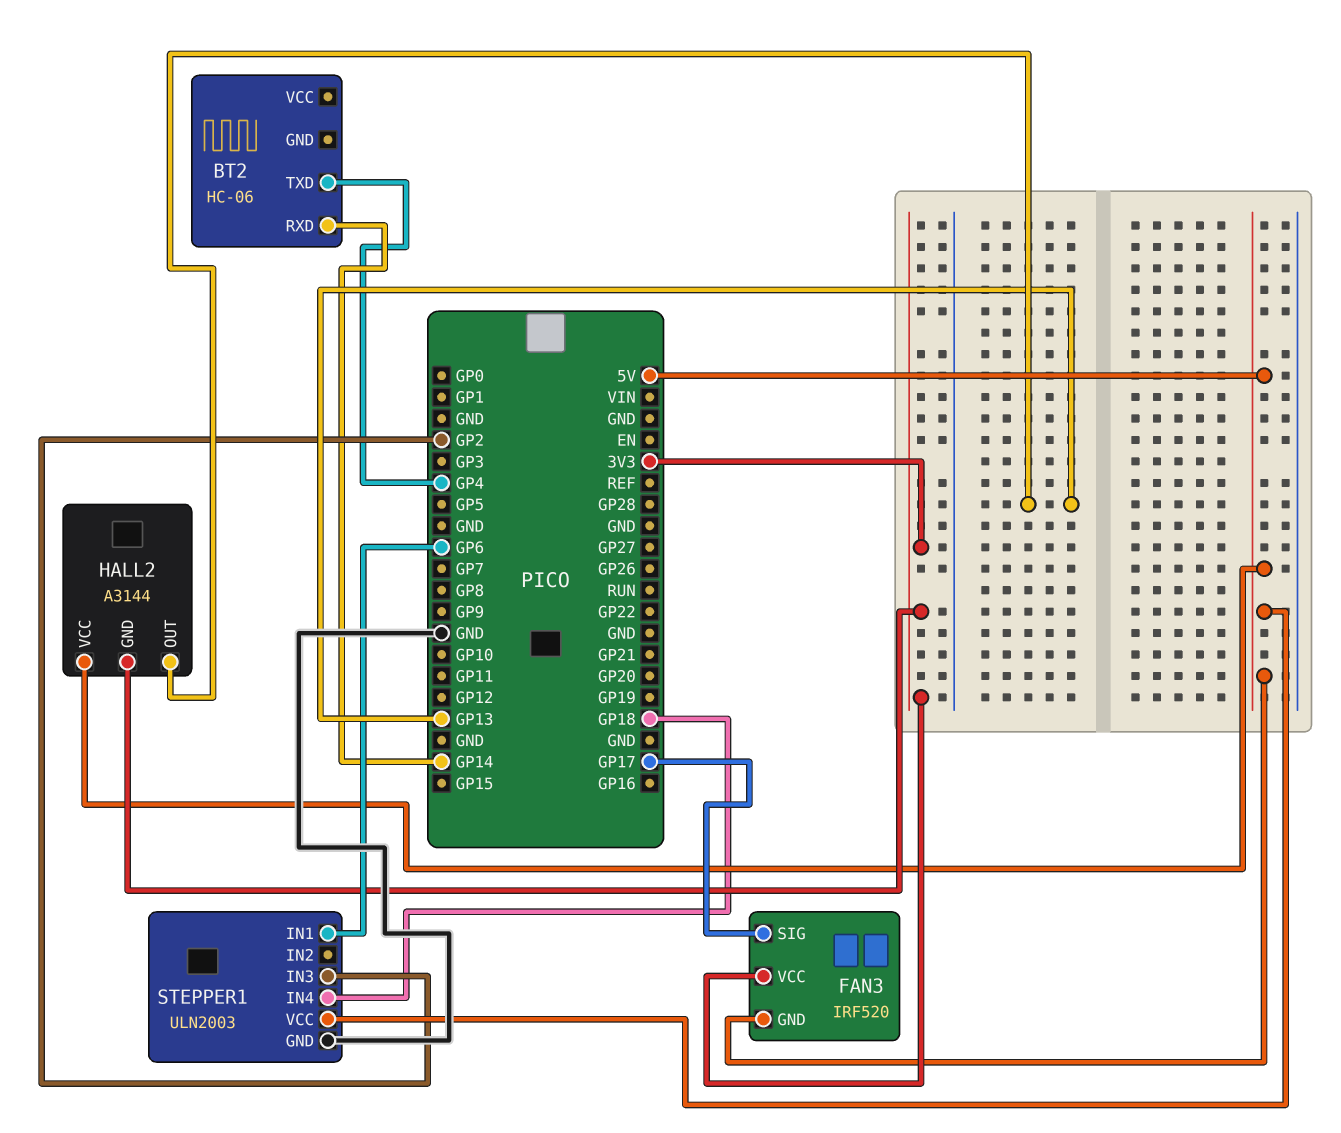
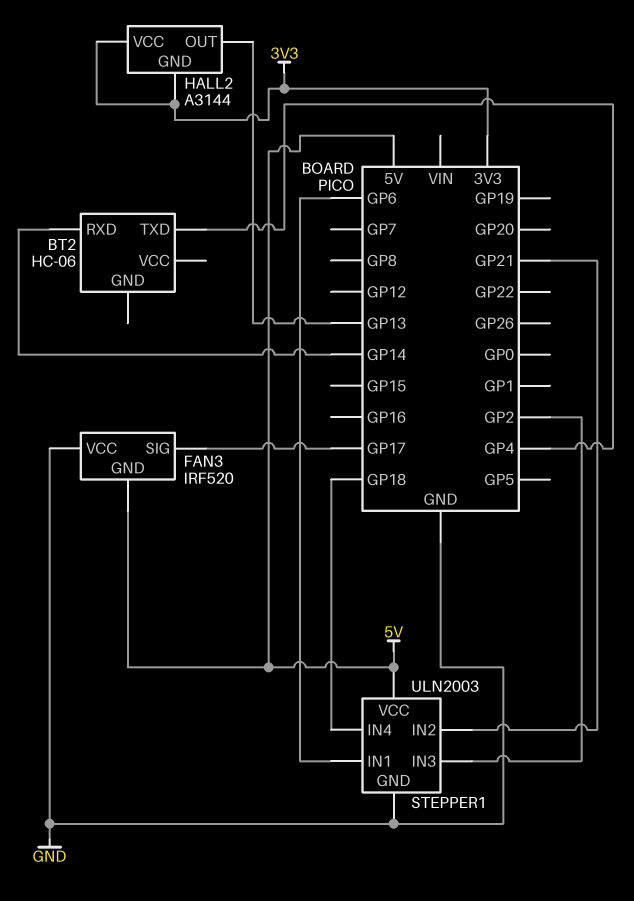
FAN3 pin VCC: 3V3 -> GND
HALL2 pin VCC: 5V -> 3V3
STEPPER1 pin IN2: none -> GP21

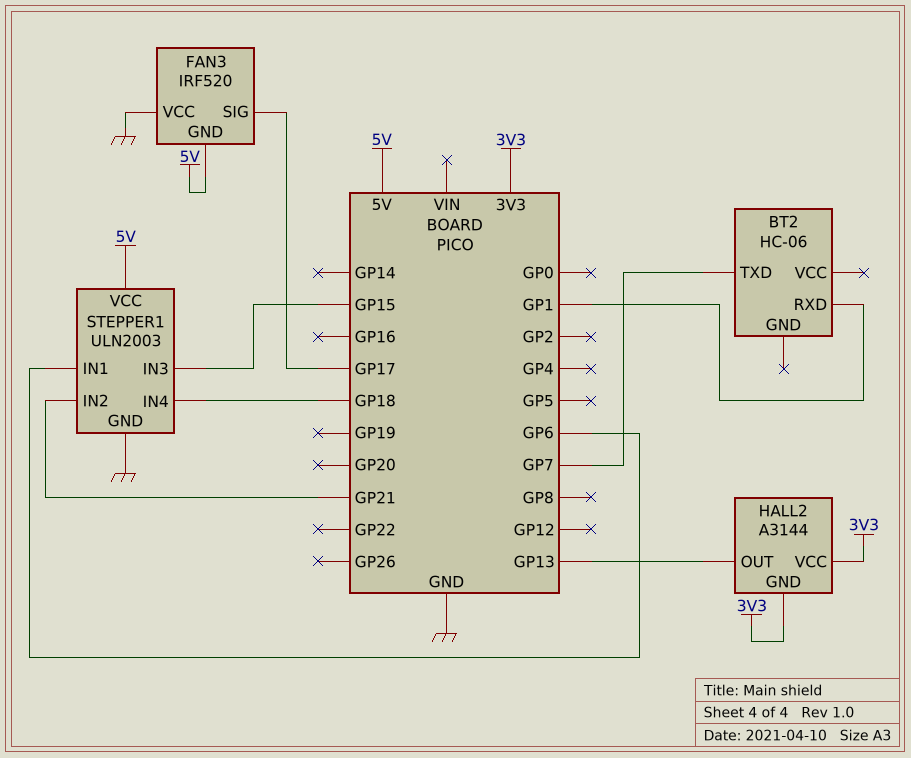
BT2 pin RXD: GP14 -> GP1
BT2 pin TXD: GP4 -> GP7
STEPPER1 pin IN3: GP2 -> GP15

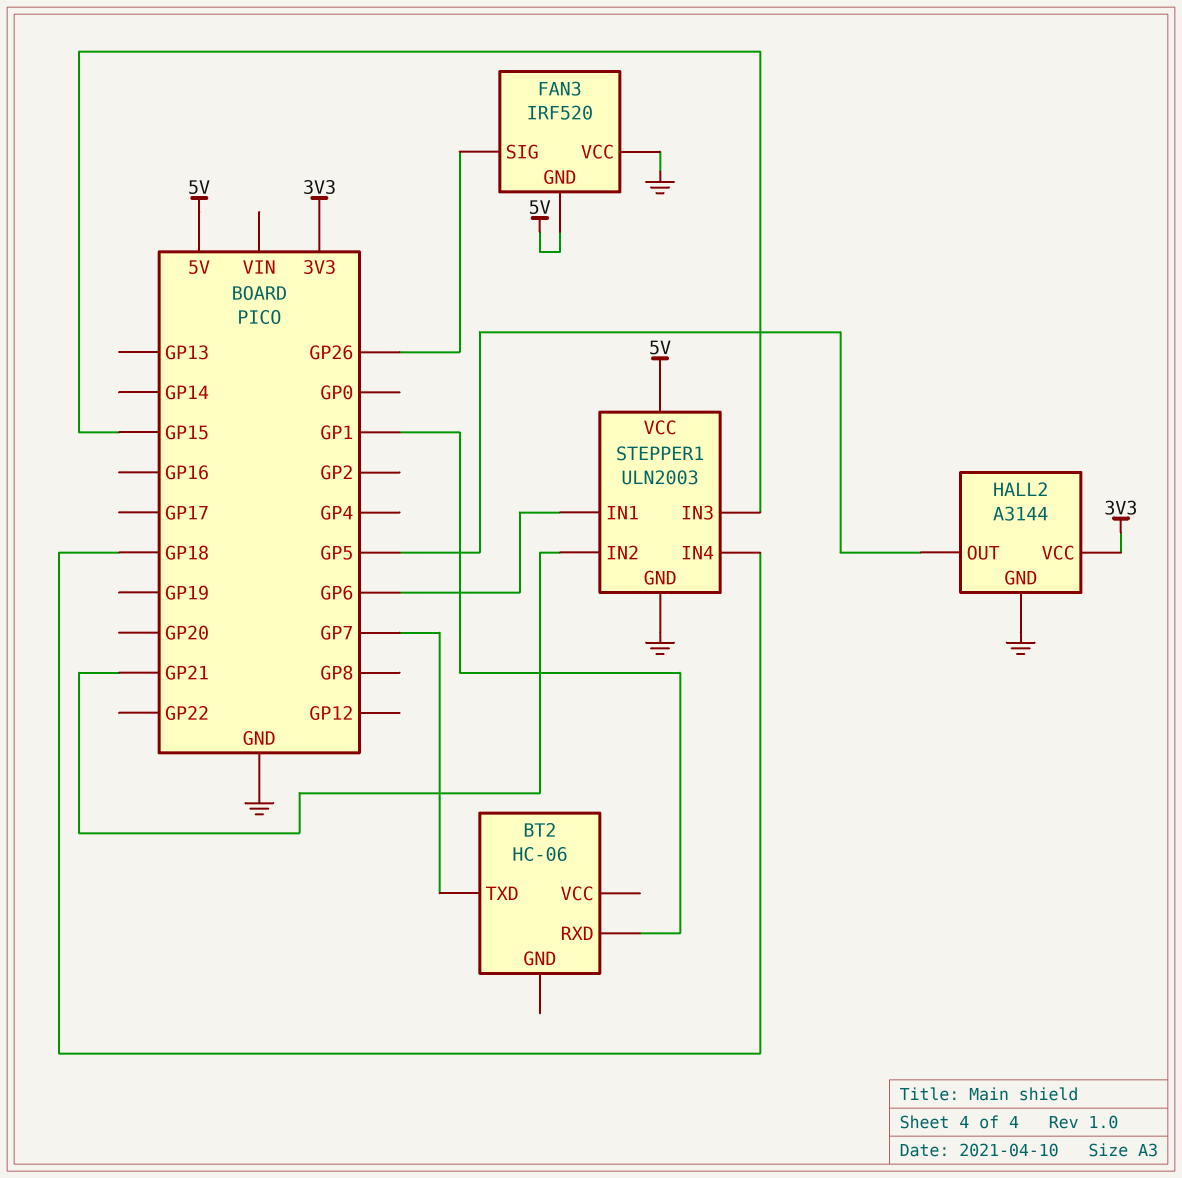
FAN3 pin SIG: GP17 -> GP26
HALL2 pin GND: 3V3 -> GND
HALL2 pin OUT: GP13 -> GP5

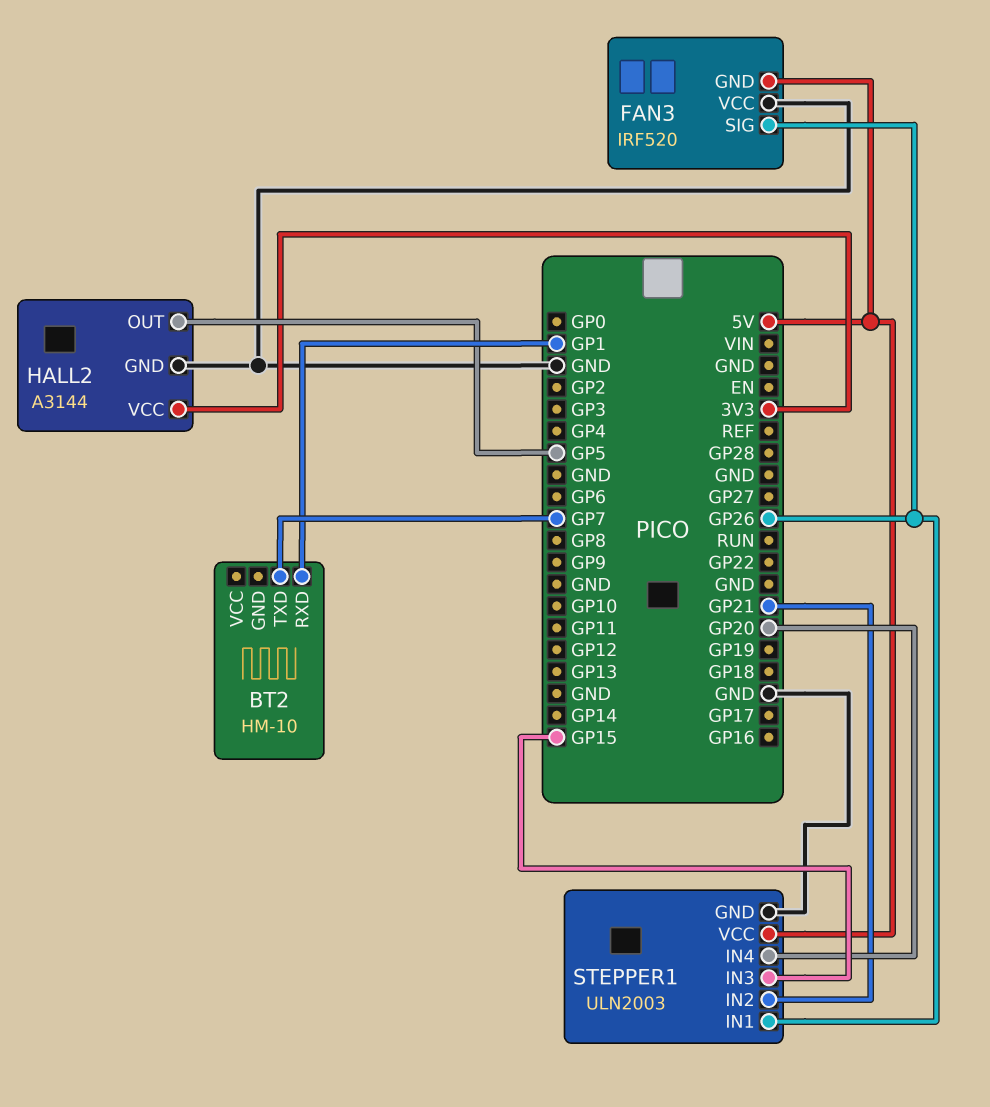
BT2: HC-06 -> HM-10
STEPPER1 pin IN1: GP6 -> GP26
STEPPER1 pin IN4: GP18 -> GP20

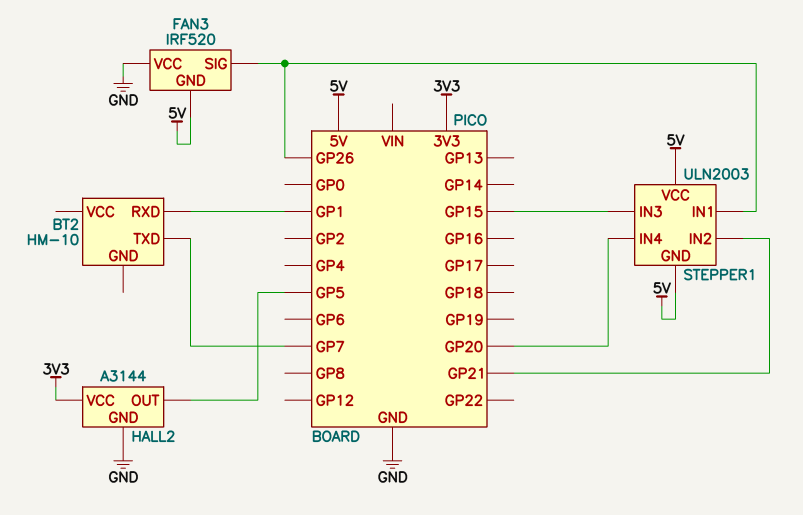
STEPPER1 pin GND: GND -> 5V

